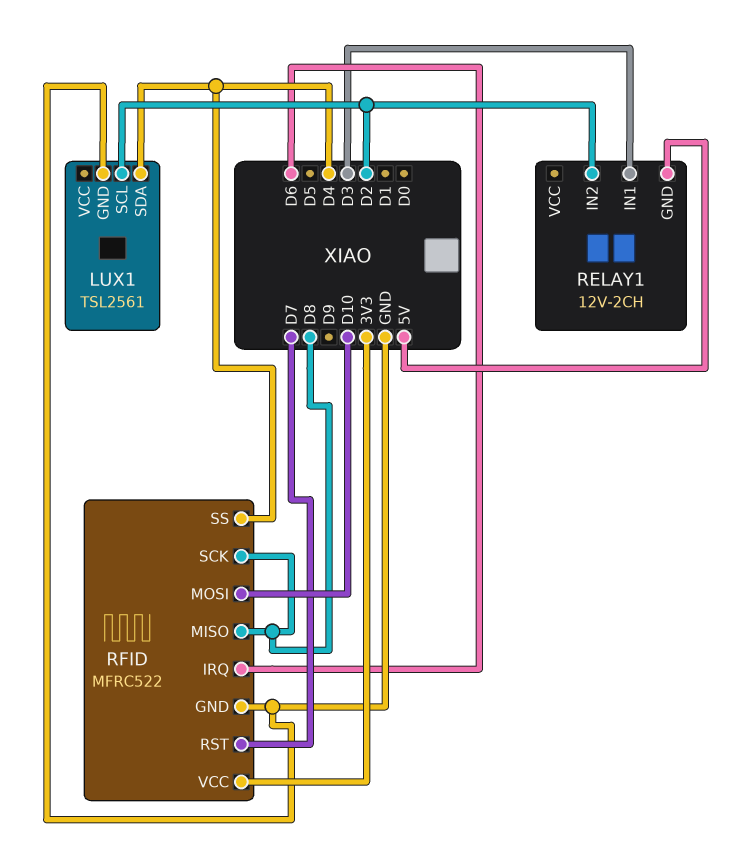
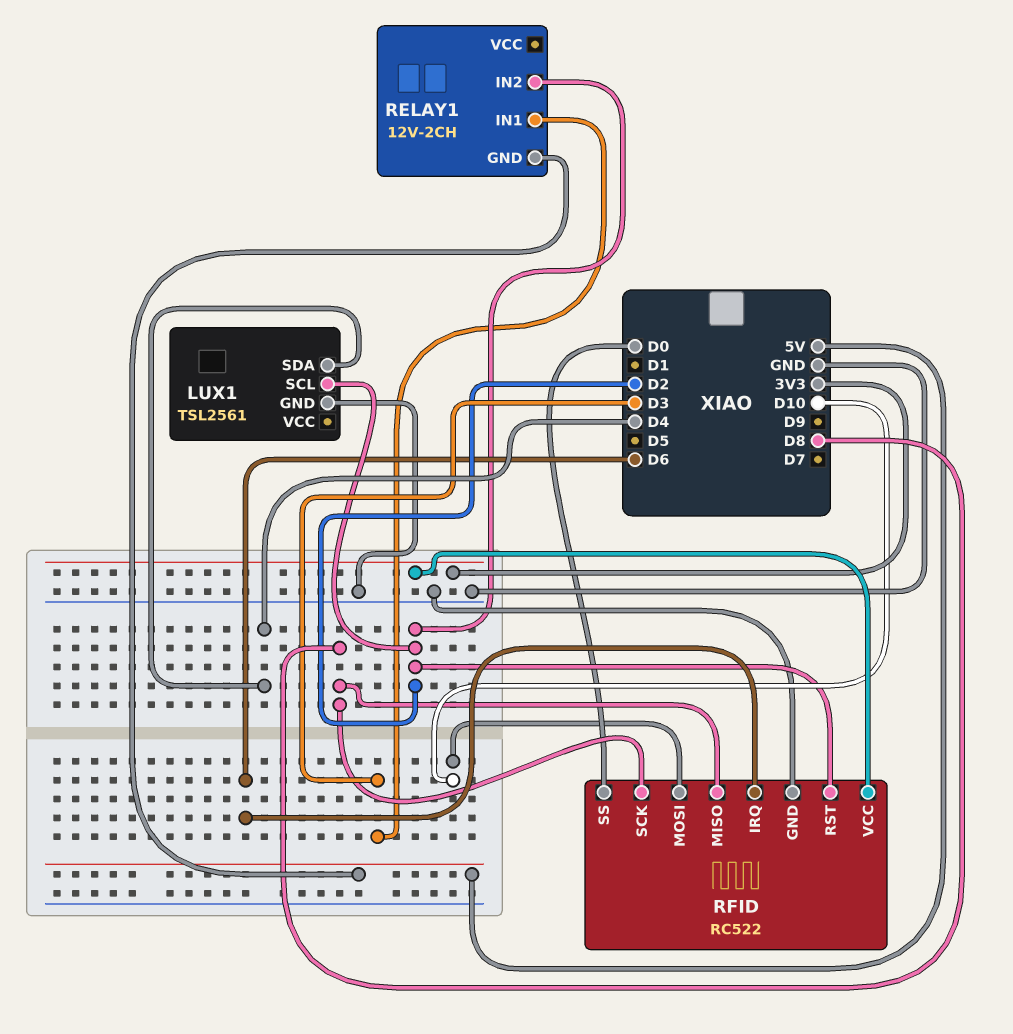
RFID: MFRC522 -> RC522
RFID pin RST: D7 -> D2
RFID pin SS: D4 -> D0

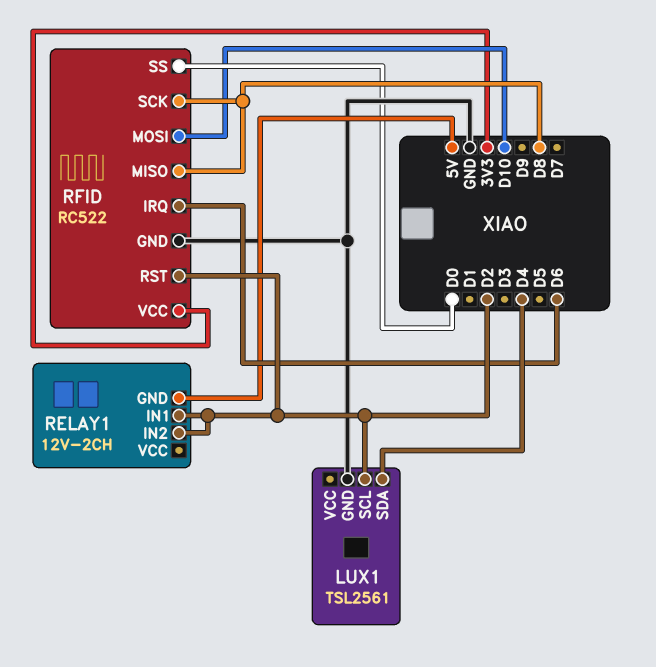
RELAY1 pin IN1: D3 -> D2

